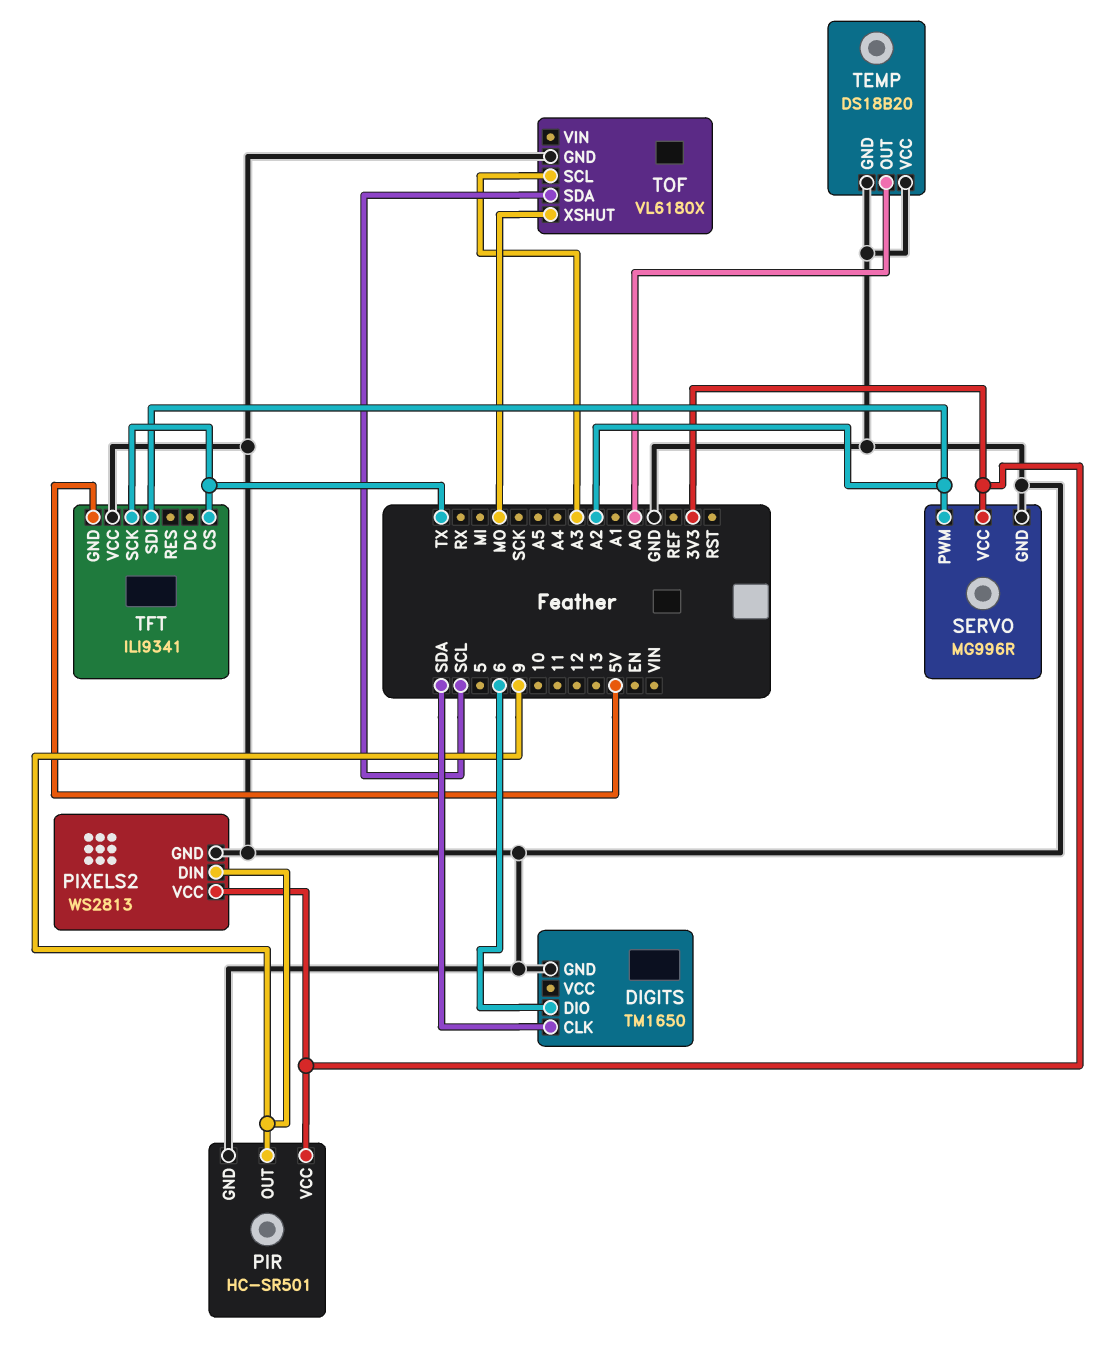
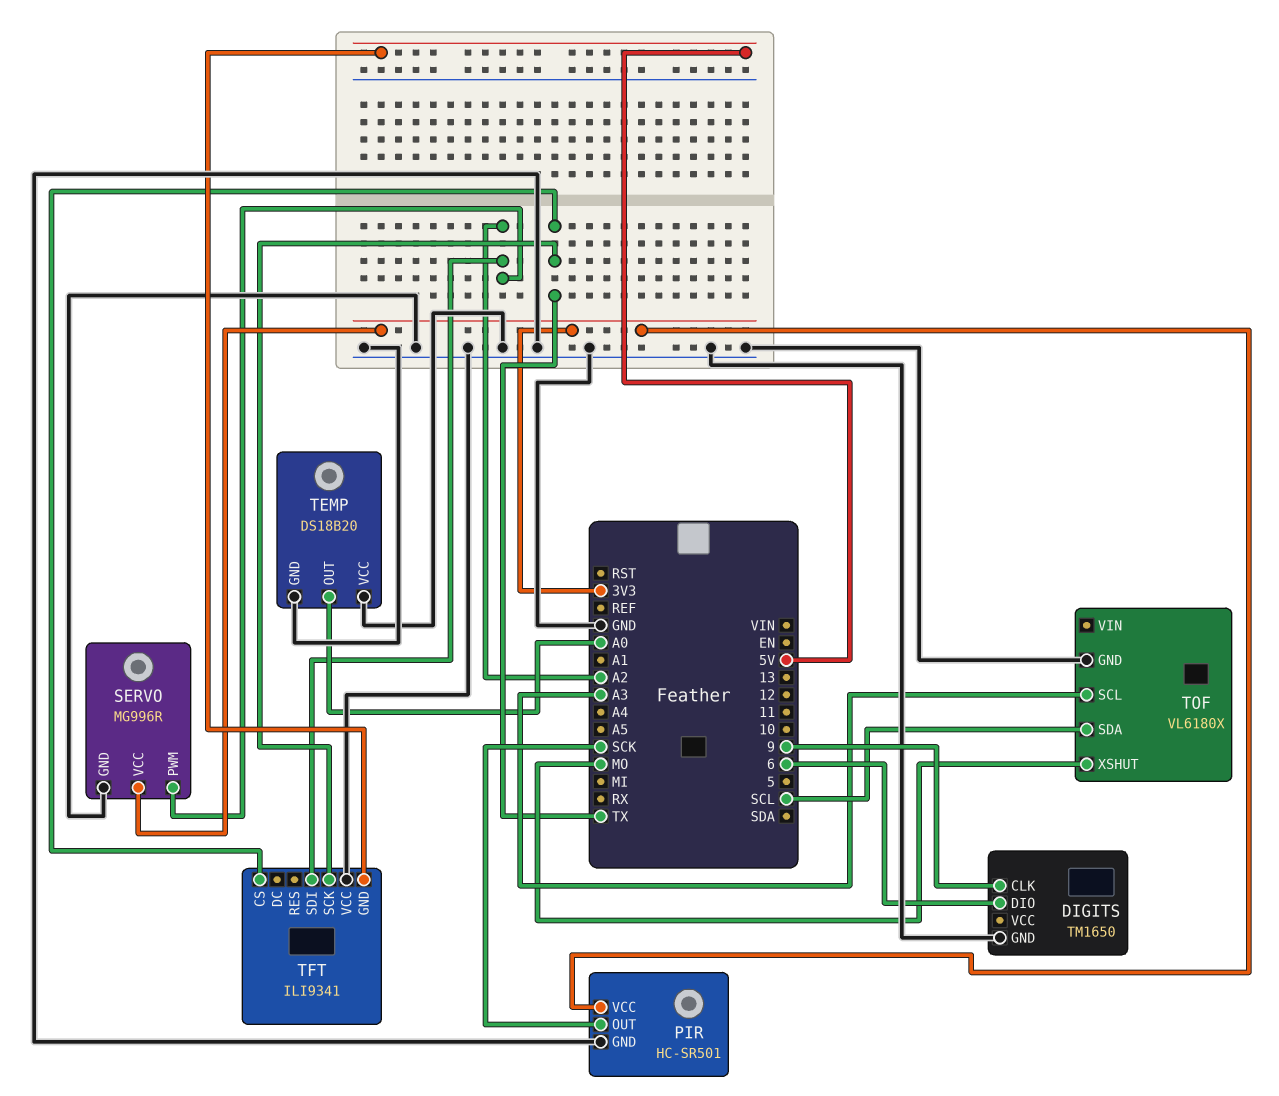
DIGITS pin CLK: SDA -> 9
PIR pin OUT: 9 -> SCK
PIXELS2: WS2813 -> none
PIXELS2 pin DIN: 9 -> none
PIXELS2 pin GND: GND -> none
PIXELS2 pin VCC: 3V3 -> none

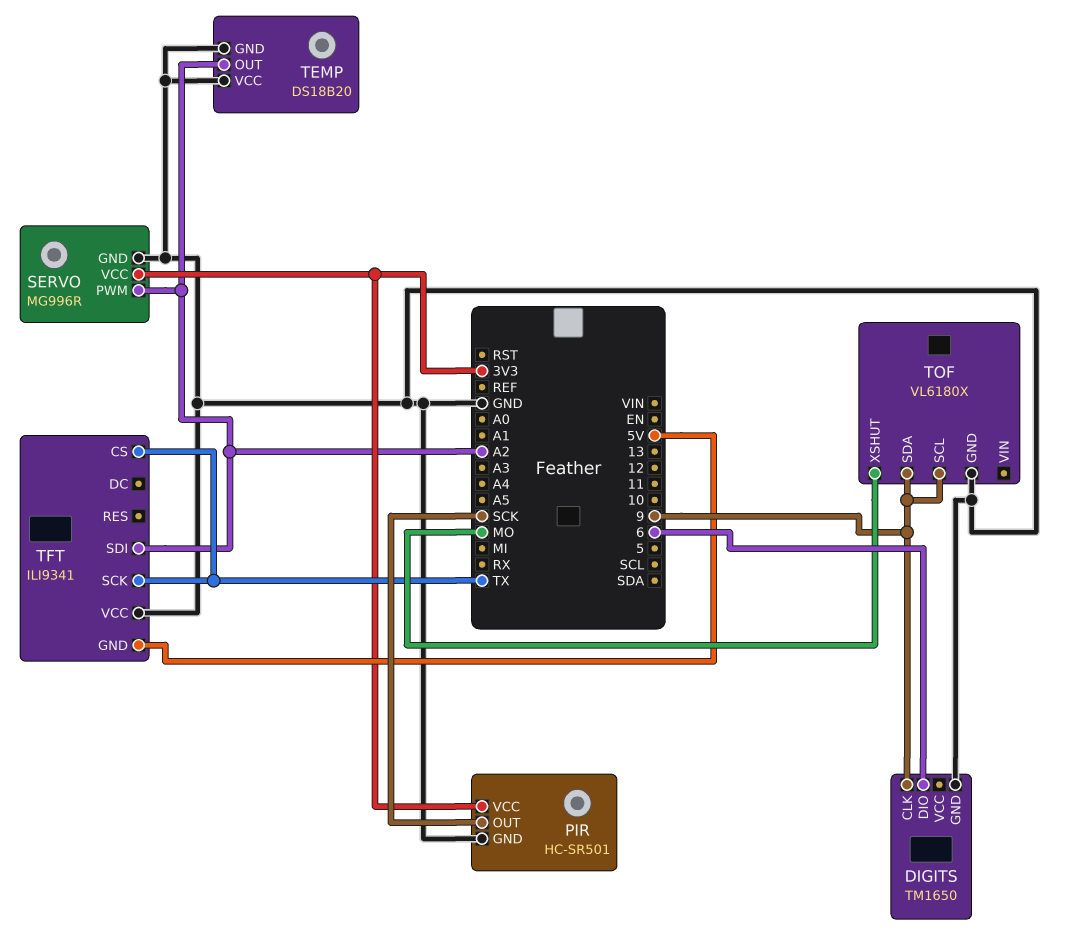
TEMP pin OUT: A0 -> A2
TOF pin SCL: A3 -> 9
TOF pin SDA: SCL -> 9

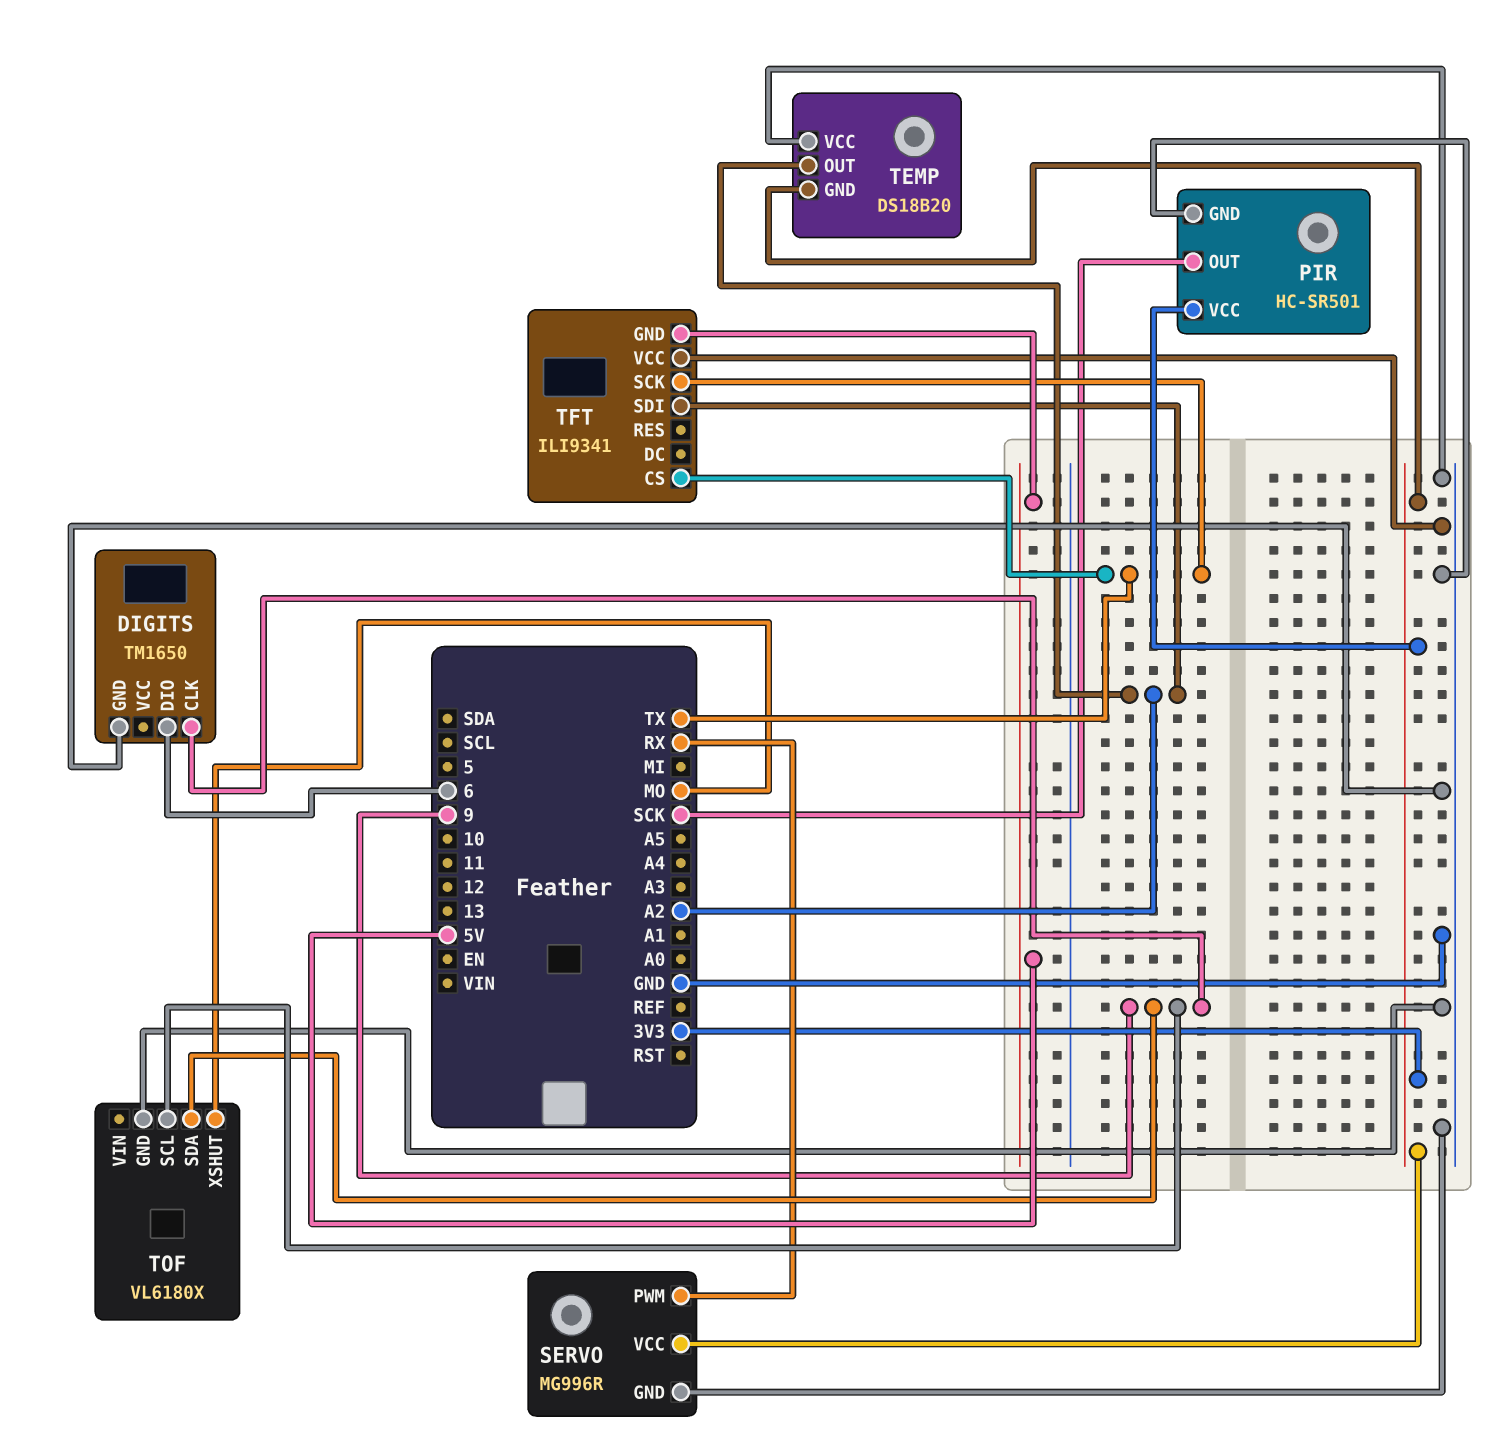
SERVO pin PWM: A2 -> RX
TEMP pin GND: GND -> 3V3

